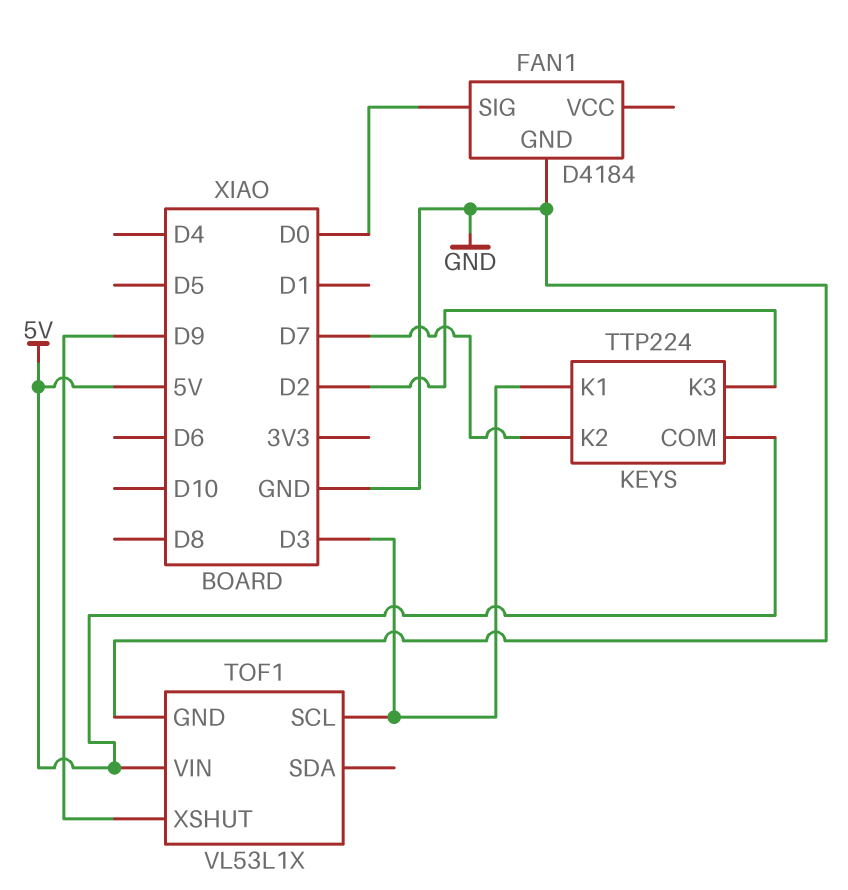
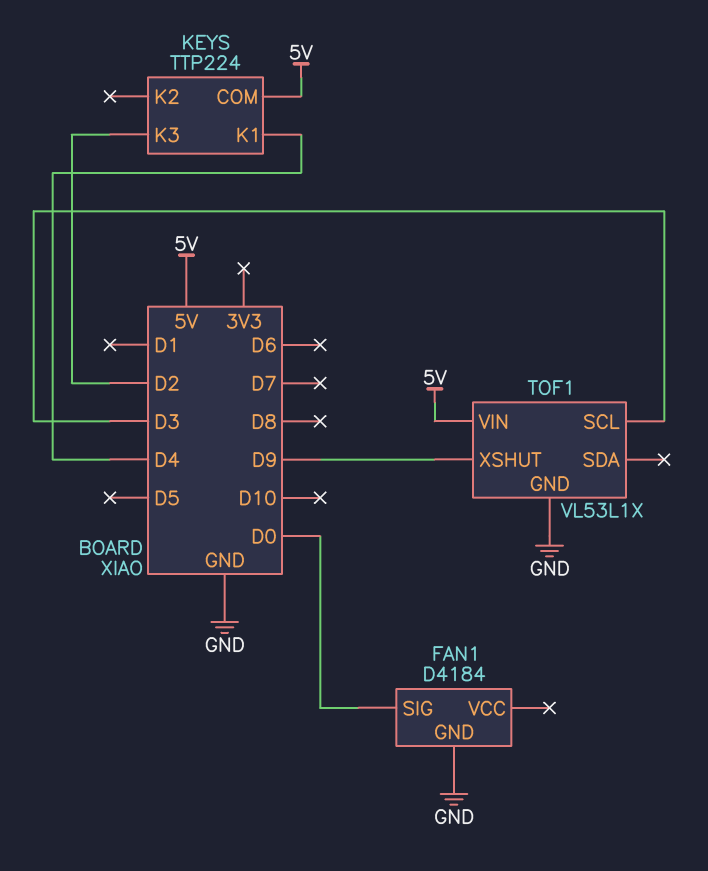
KEYS pin K1: D3 -> D4
KEYS pin K2: D7 -> none

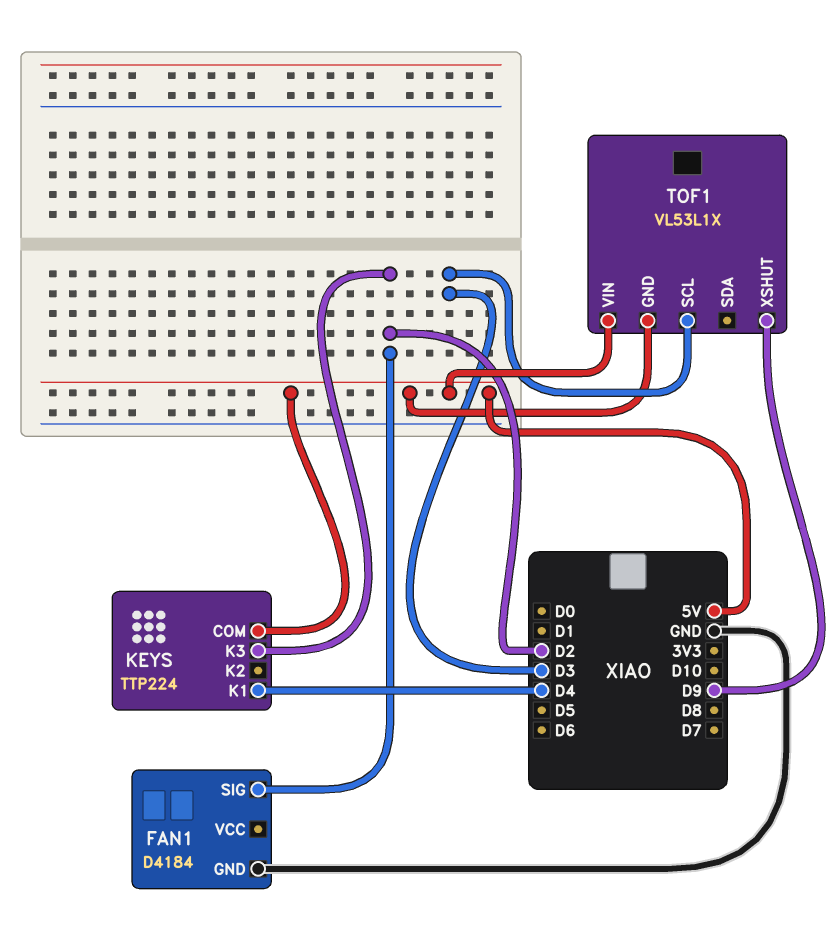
FAN1 pin SIG: D0 -> D2
TOF1 pin GND: GND -> 5V

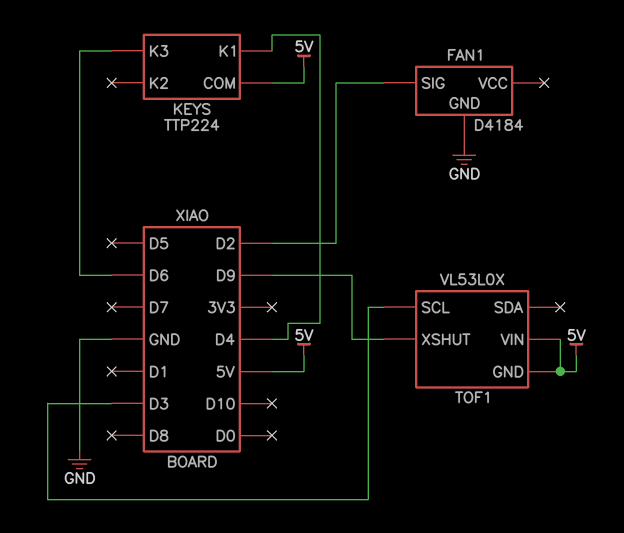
KEYS pin K3: D2 -> D6
TOF1: VL53L1X -> VL53L0X

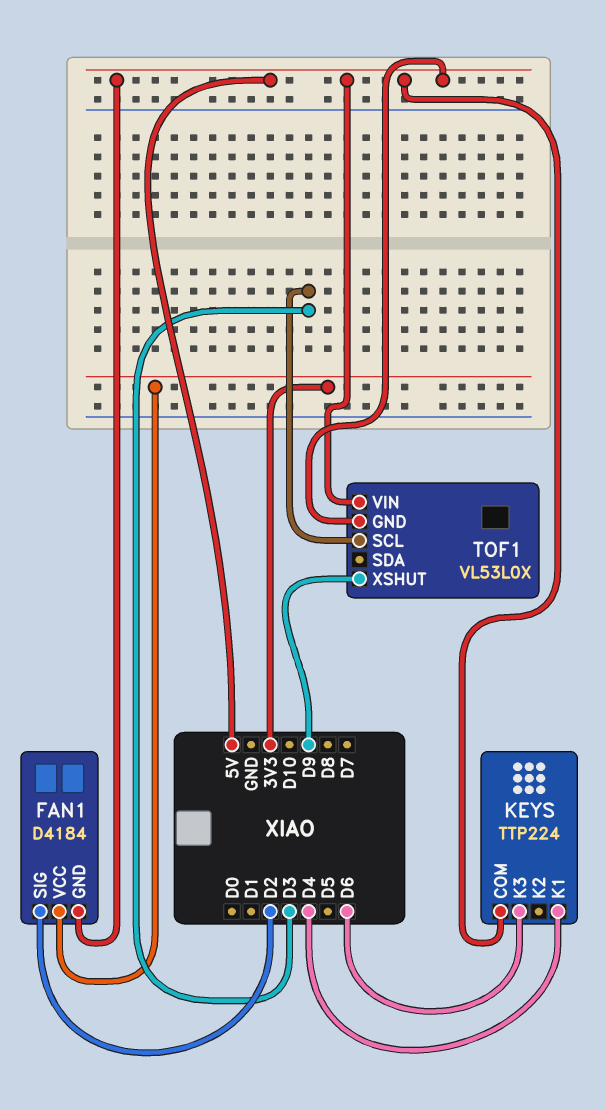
FAN1 pin GND: GND -> 5V
FAN1 pin VCC: none -> 3V3

